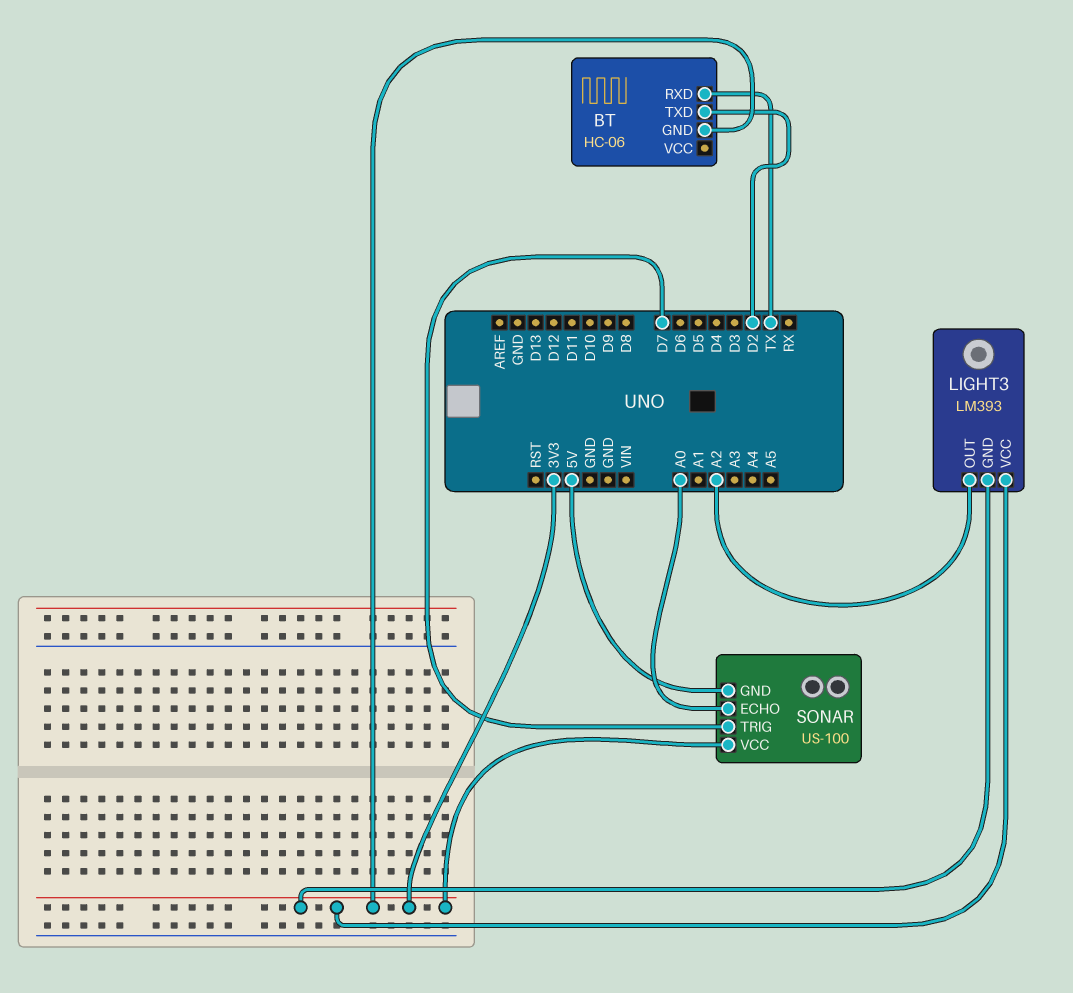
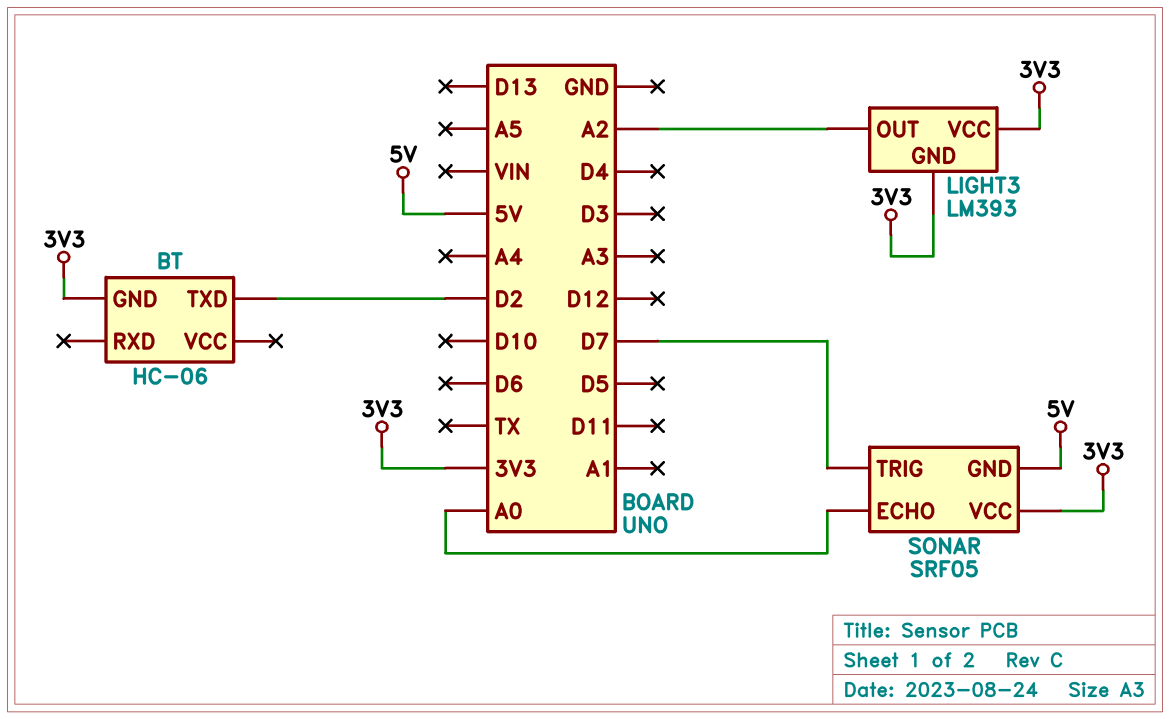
BT pin RXD: TX -> none
SONAR: US-100 -> SRF05

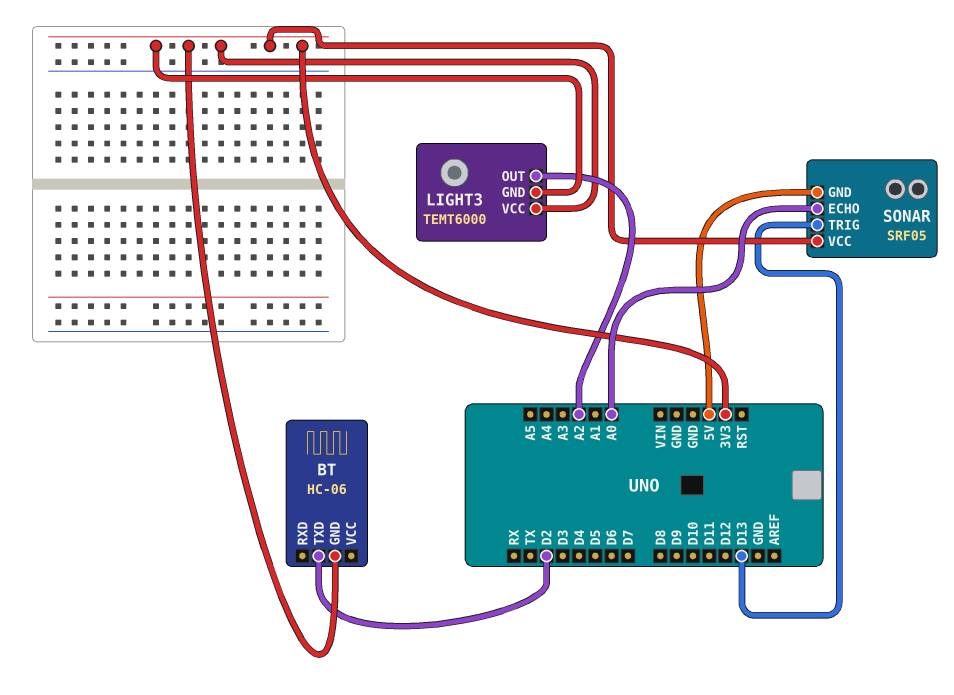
LIGHT3: LM393 -> TEMT6000
SONAR pin TRIG: D7 -> D13

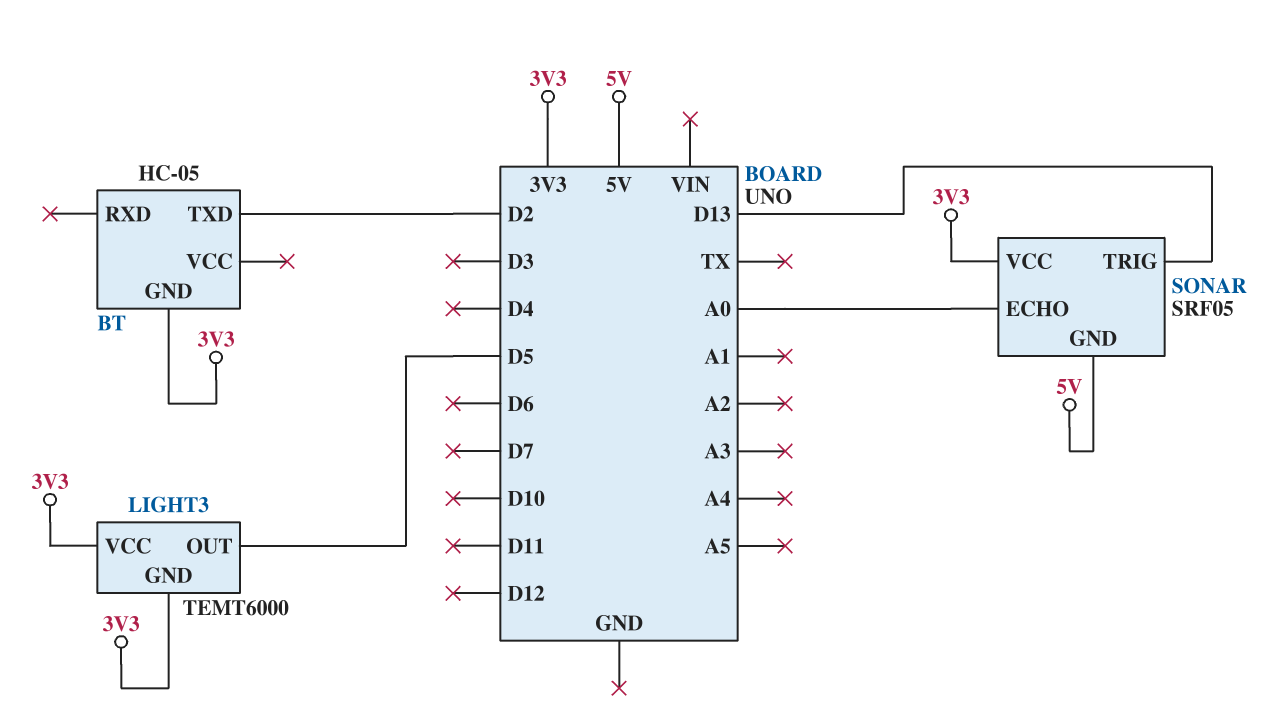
BT: HC-06 -> HC-05
LIGHT3 pin OUT: A2 -> D5

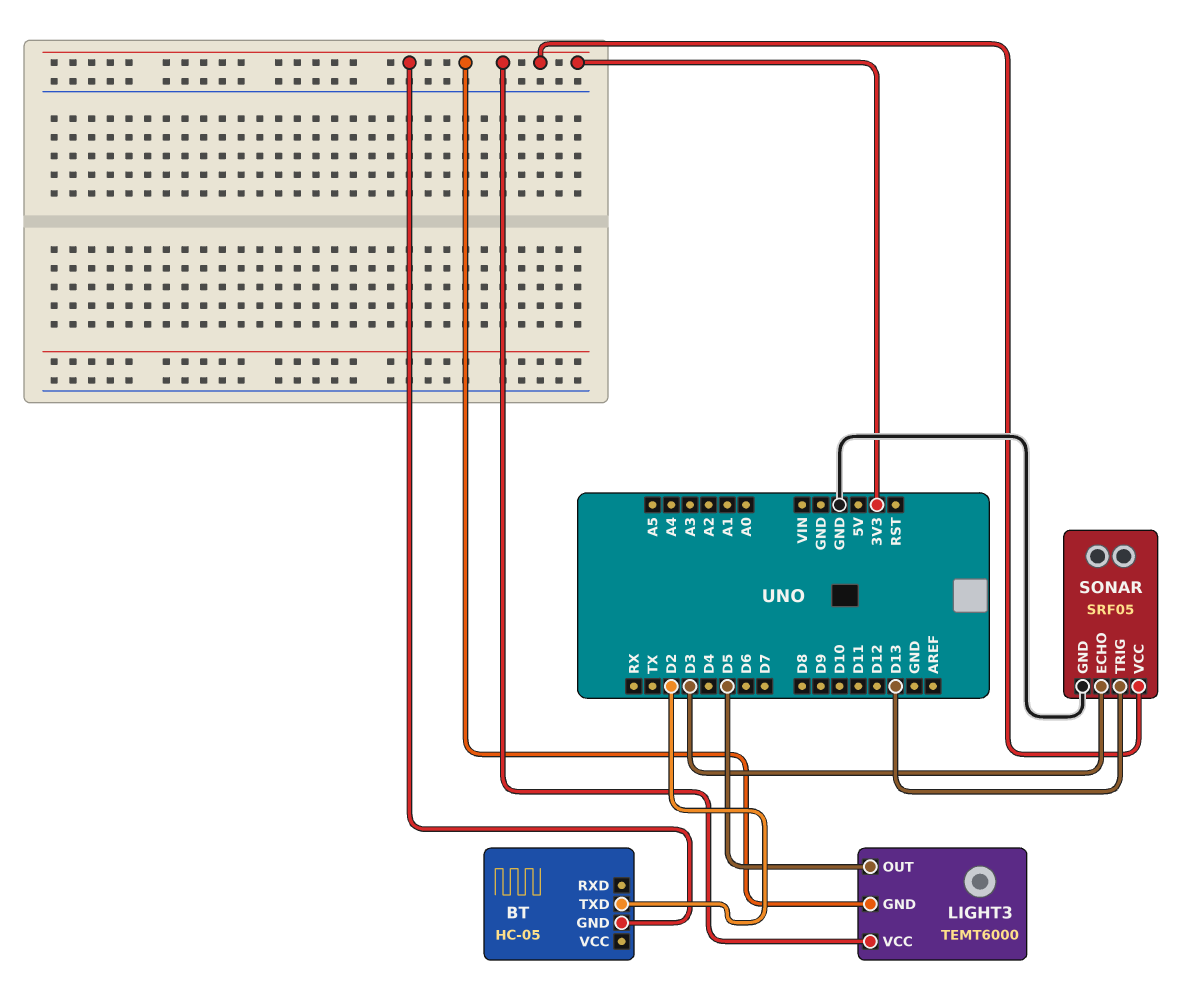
SONAR pin ECHO: A0 -> D3
SONAR pin GND: 5V -> GND

